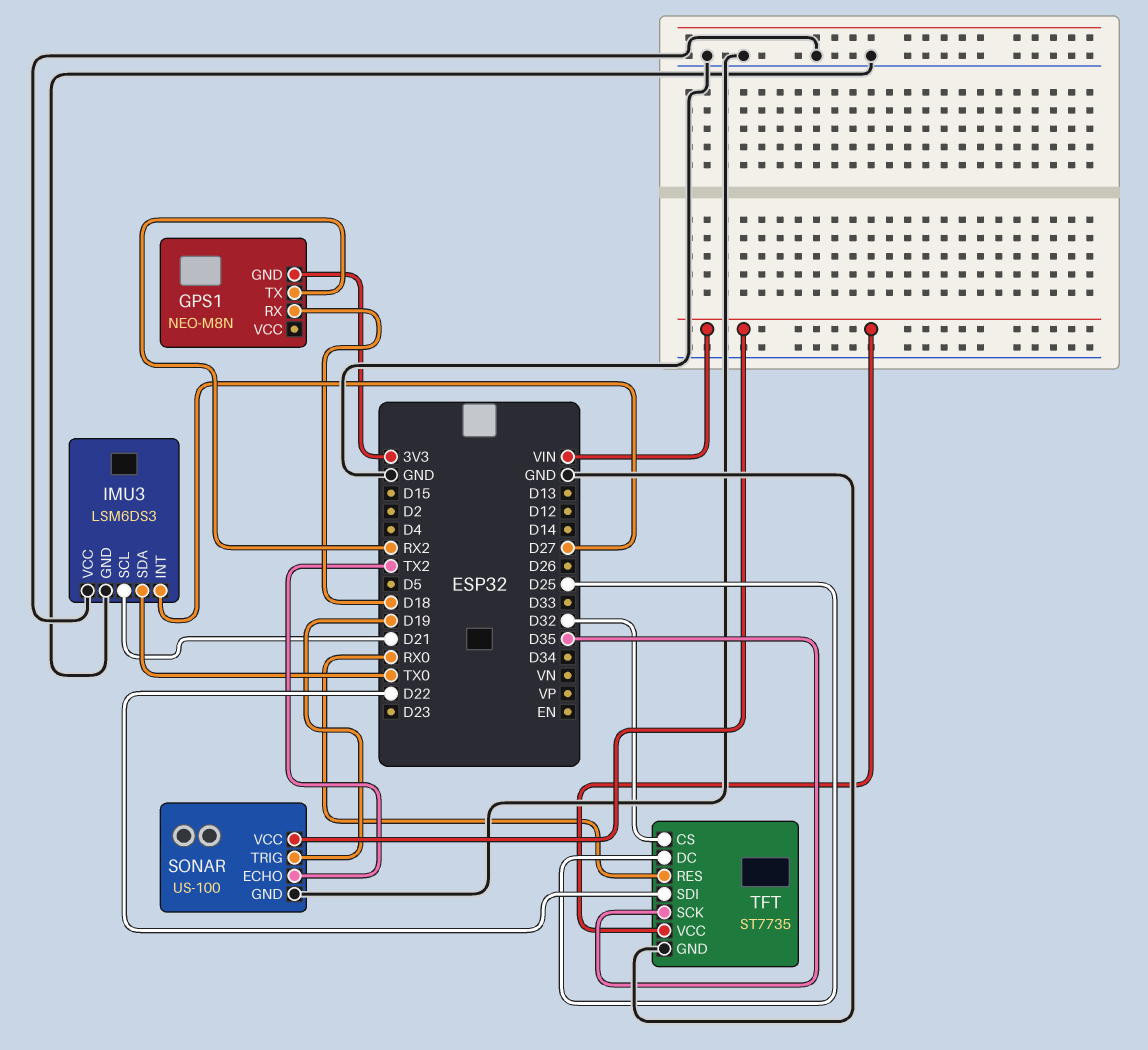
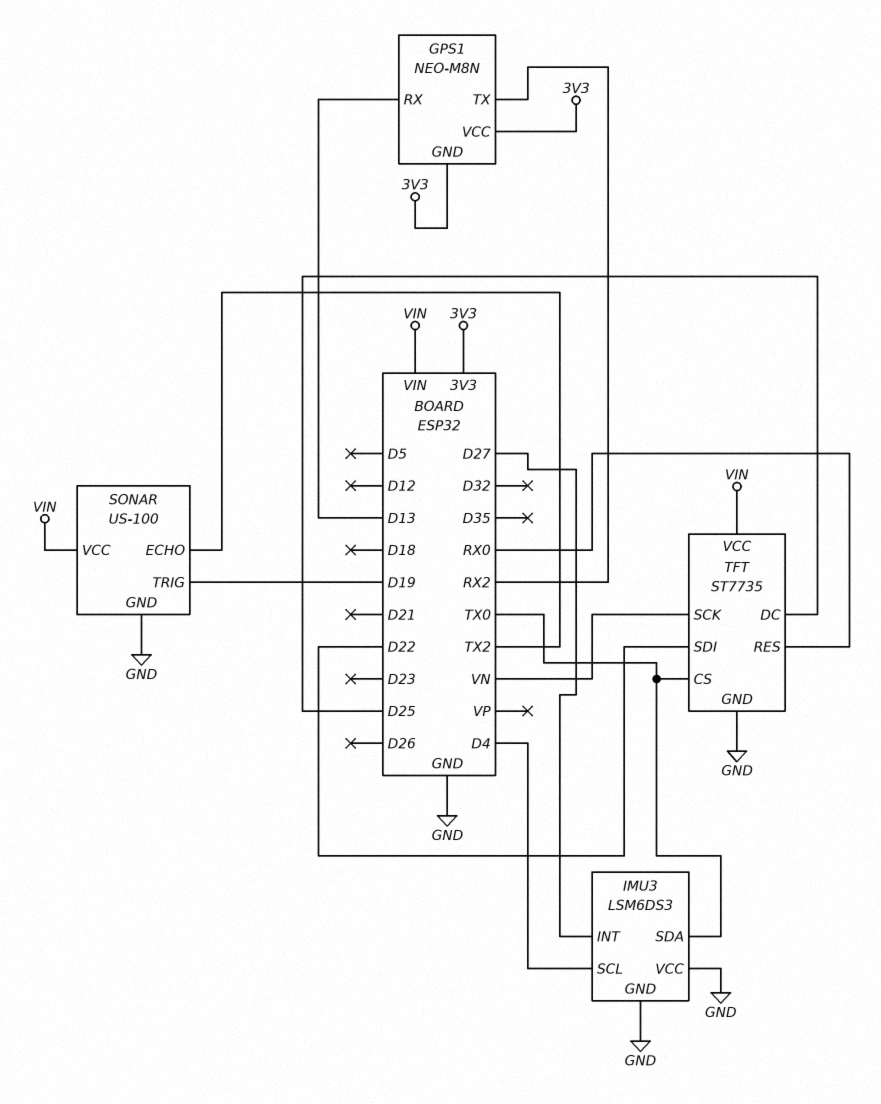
GPS1 pin RX: D18 -> D13
GPS1 pin VCC: none -> 3V3
IMU3 pin SCL: D21 -> D4
TFT pin CS: D32 -> TX0
TFT pin SCK: D35 -> VN

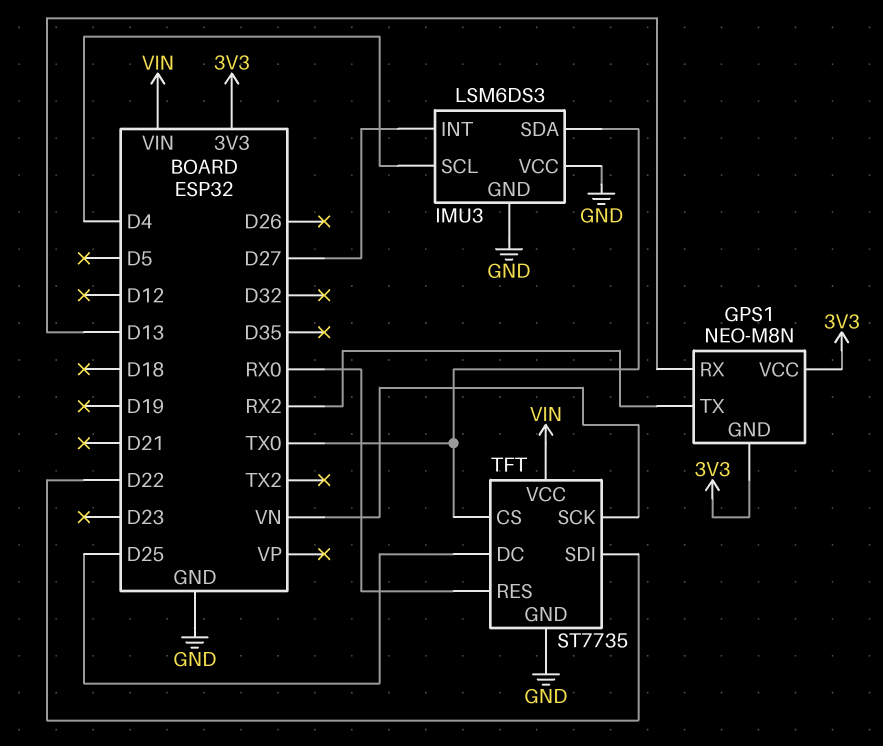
SONAR: US-100 -> none
SONAR pin ECHO: TX2 -> none
SONAR pin GND: GND -> none
SONAR pin TRIG: D19 -> none
SONAR pin VCC: VIN -> none

